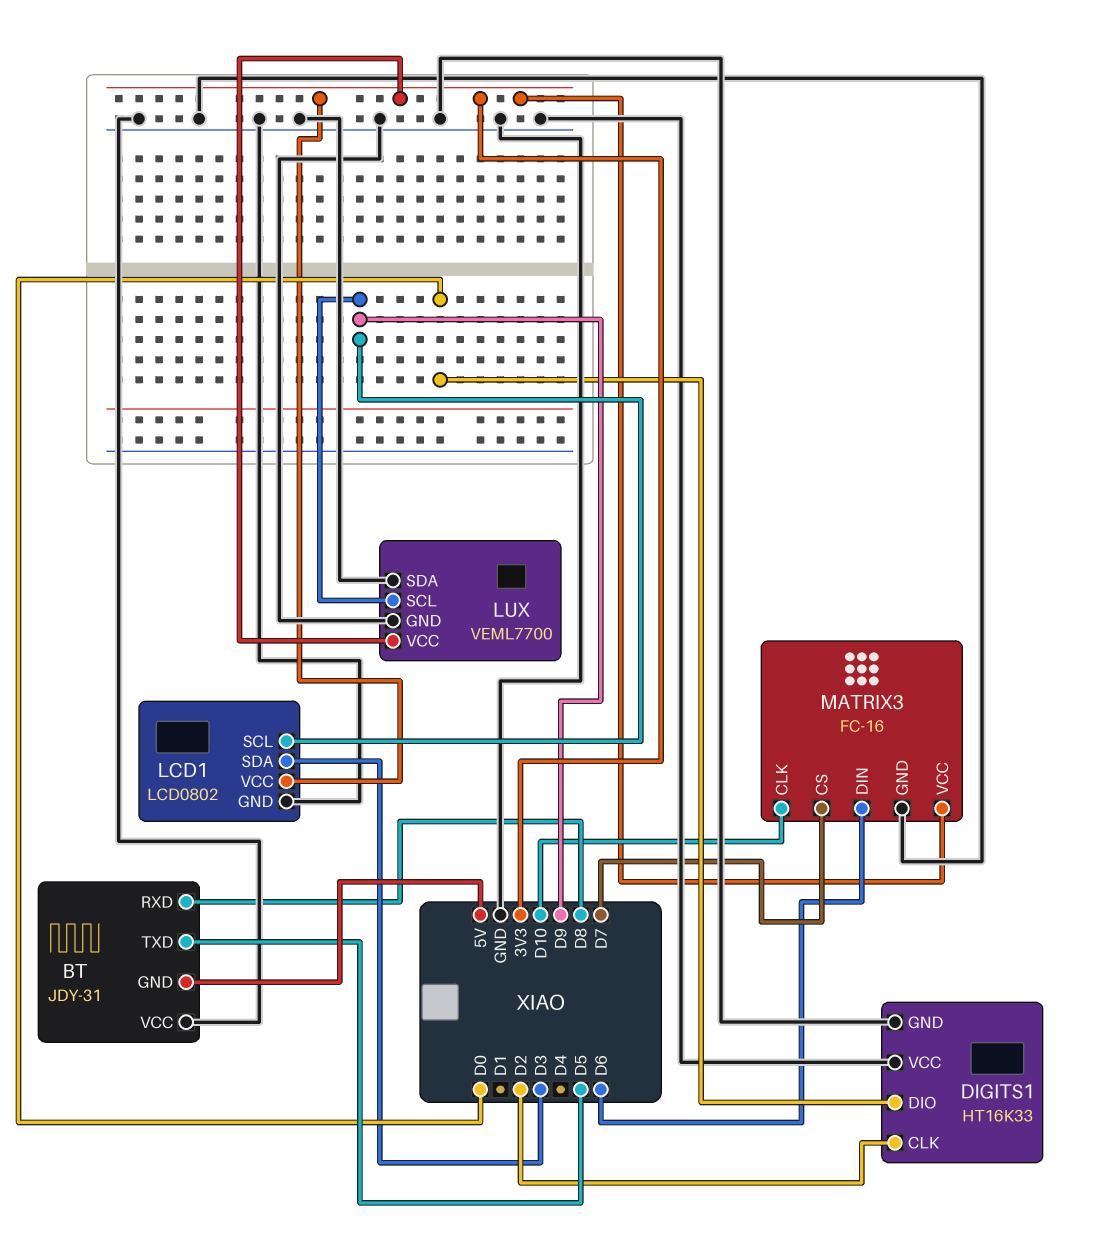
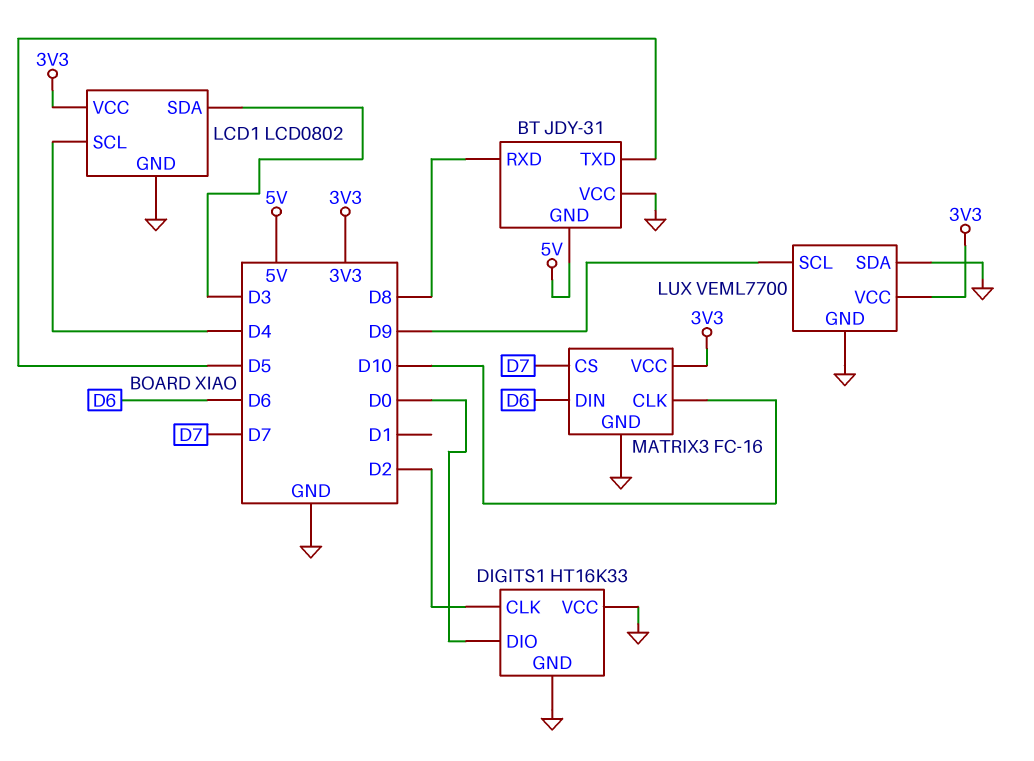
LCD1 pin SCL: D9 -> D4

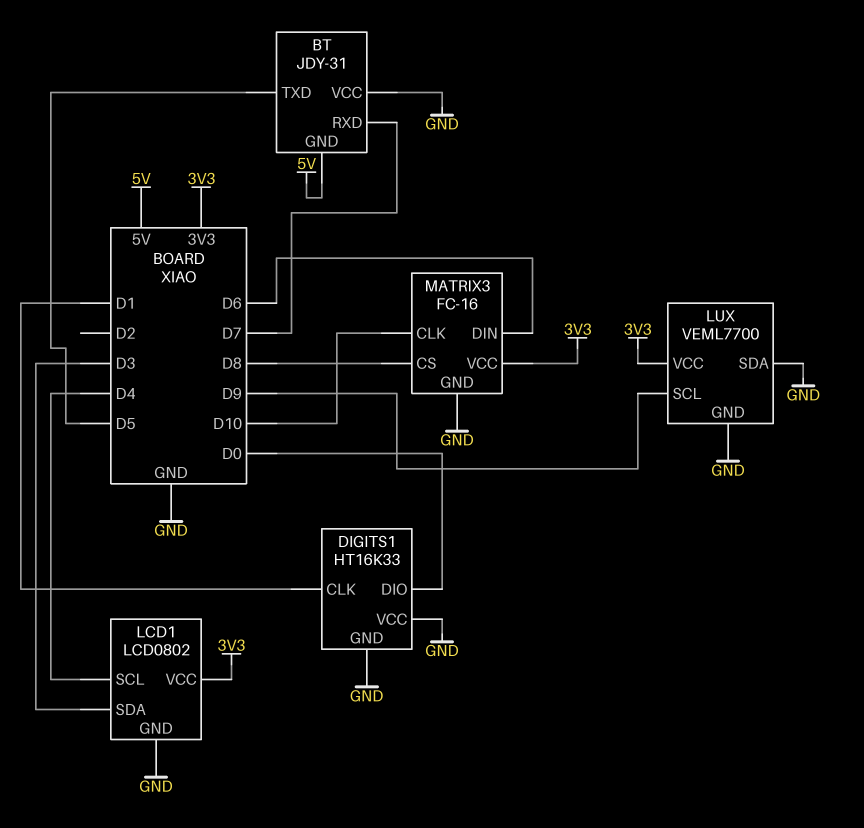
BT pin RXD: D8 -> D7
DIGITS1 pin CLK: D2 -> D1
MATRIX3 pin CS: D7 -> D8

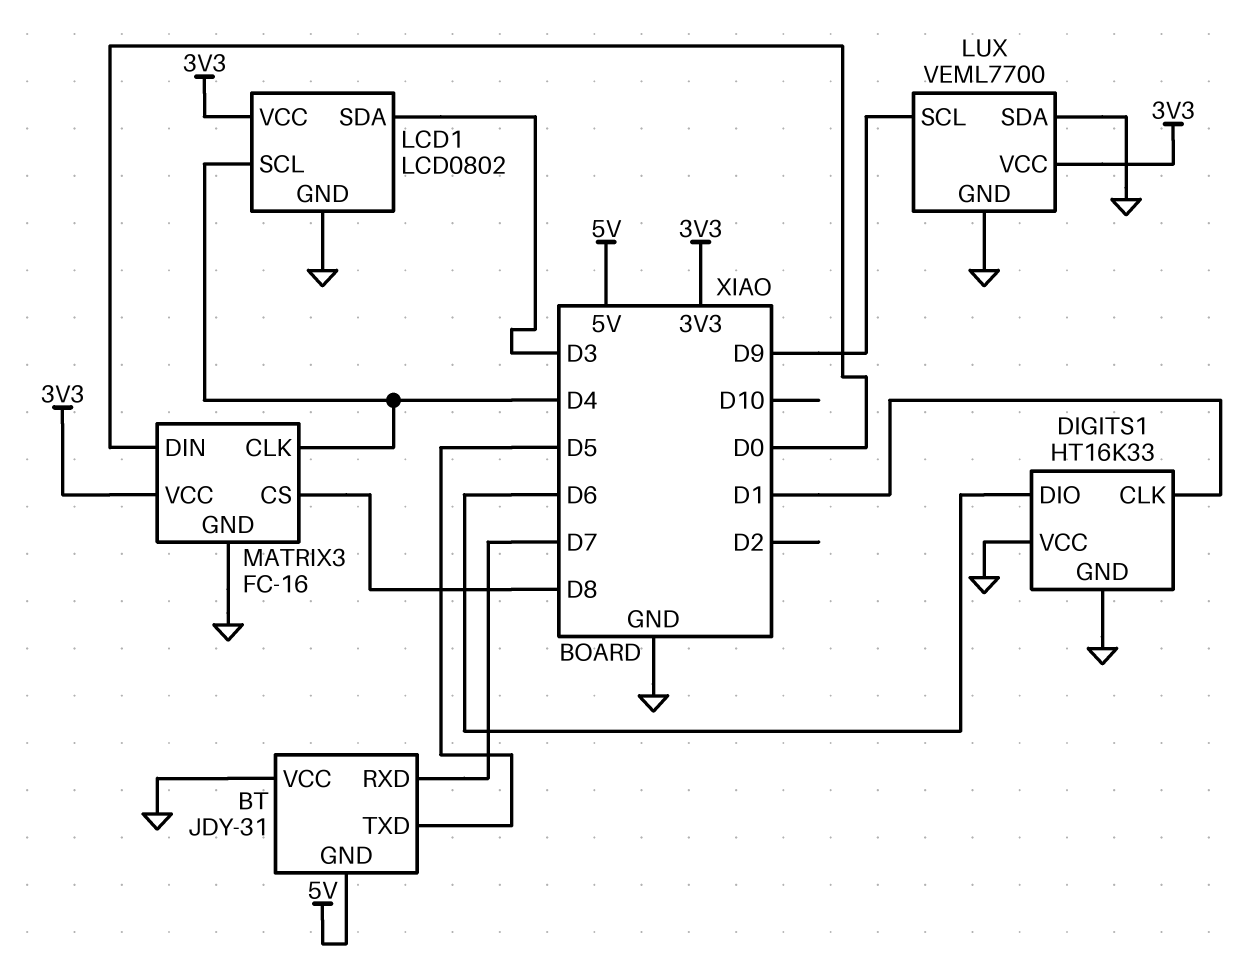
DIGITS1 pin DIO: D0 -> D6
MATRIX3 pin CLK: D10 -> D4
MATRIX3 pin DIN: D6 -> D0

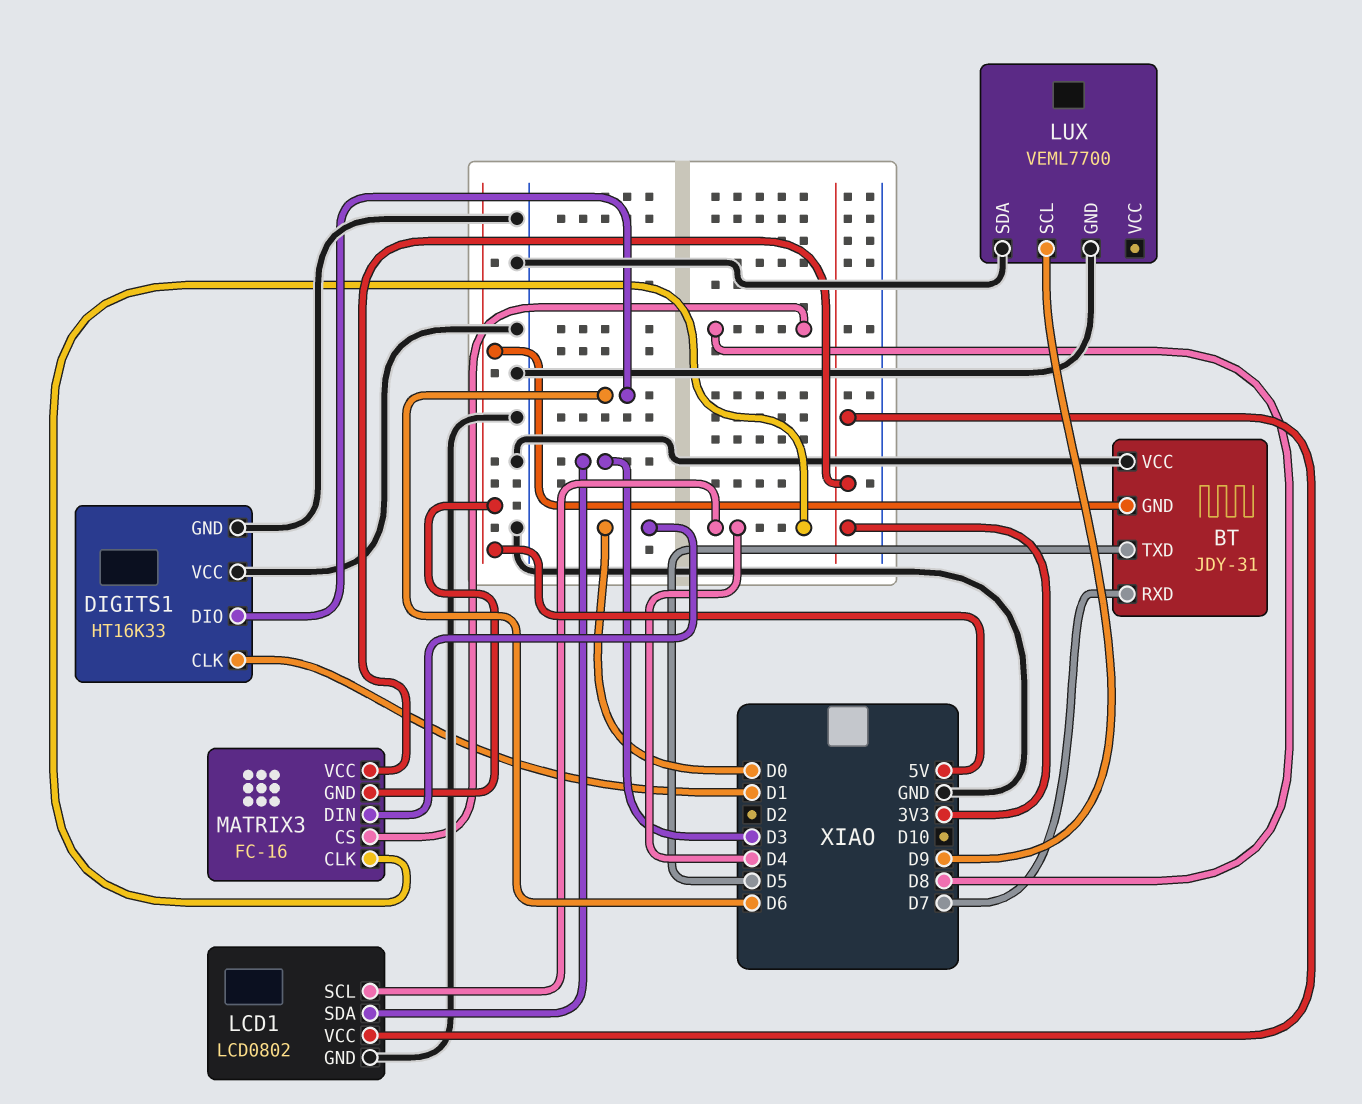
LUX pin VCC: 3V3 -> none
MATRIX3 pin GND: GND -> 5V

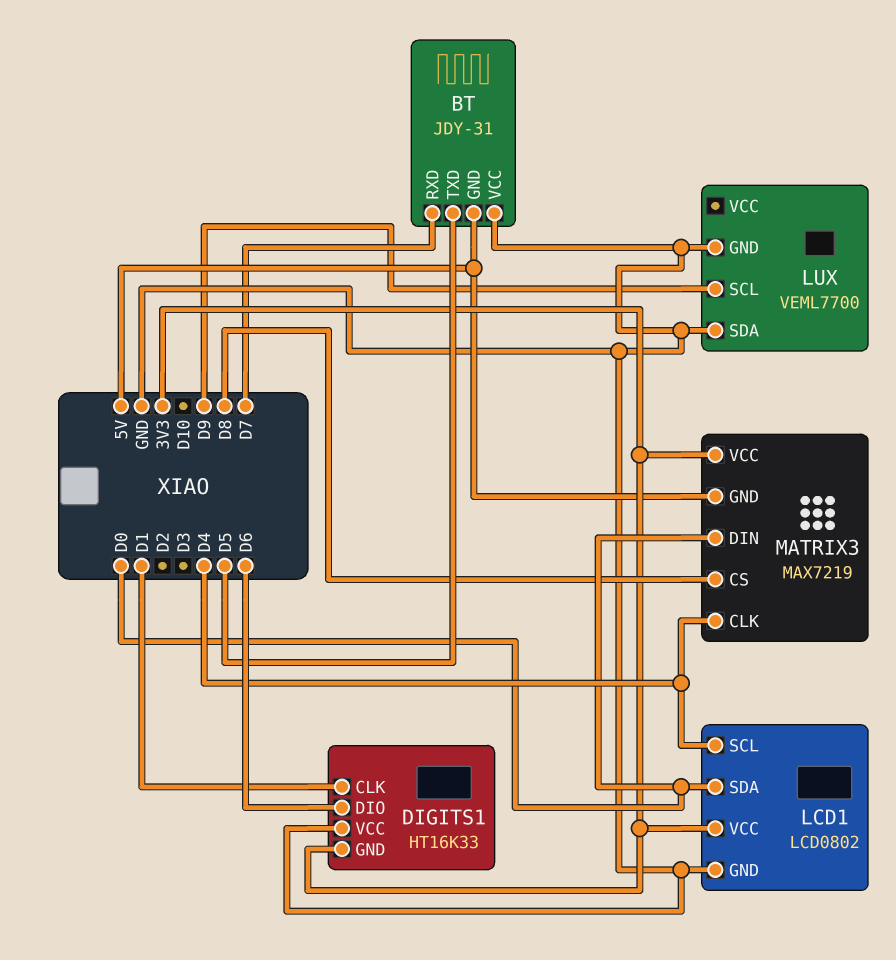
DIGITS1 pin GND: GND -> 3V3
LCD1 pin SDA: D3 -> D0
MATRIX3: FC-16 -> MAX7219

